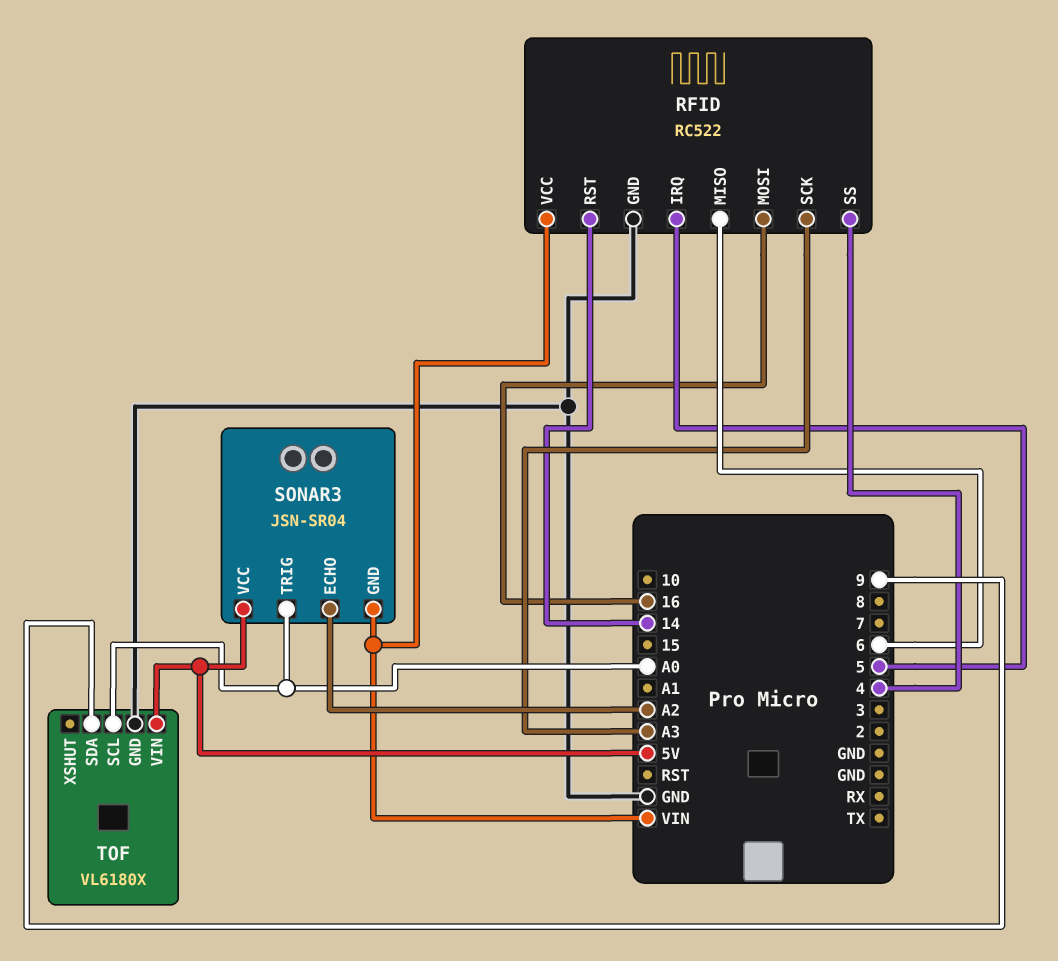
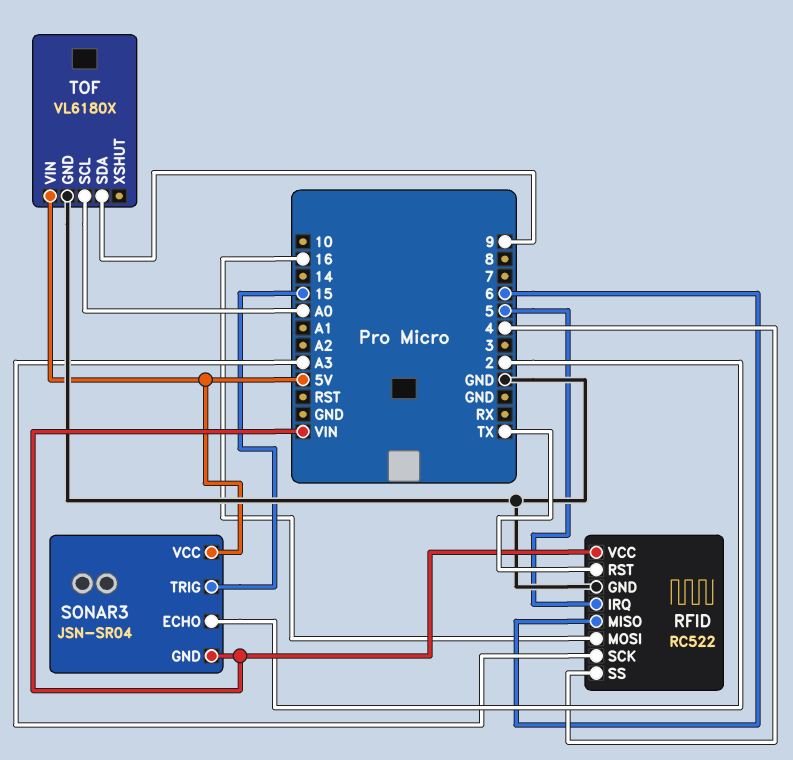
RFID pin RST: 14 -> TX
SONAR3 pin ECHO: A2 -> 2
SONAR3 pin TRIG: A0 -> 15

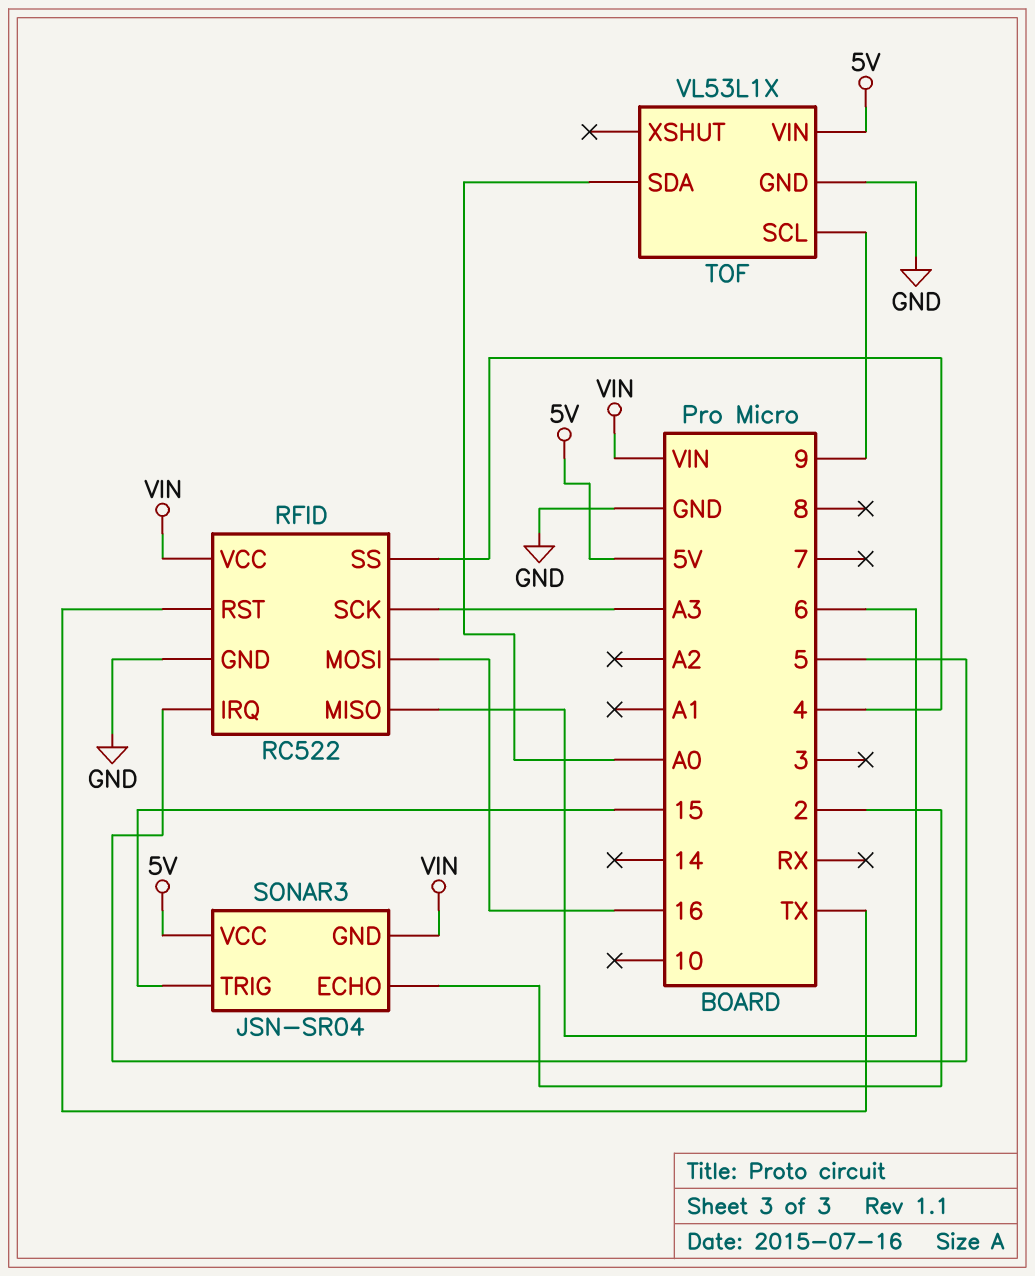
TOF: VL6180X -> VL53L1X
TOF pin SCL: A0 -> 9
TOF pin SDA: 9 -> A0

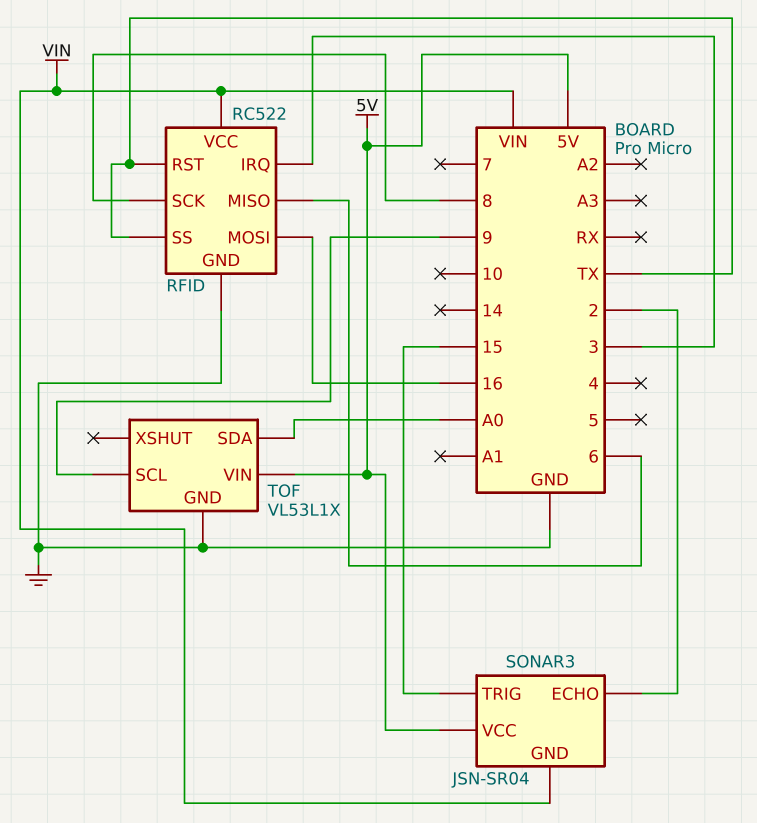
RFID pin IRQ: 5 -> 3
RFID pin SCK: A3 -> 8
RFID pin SS: 4 -> TX

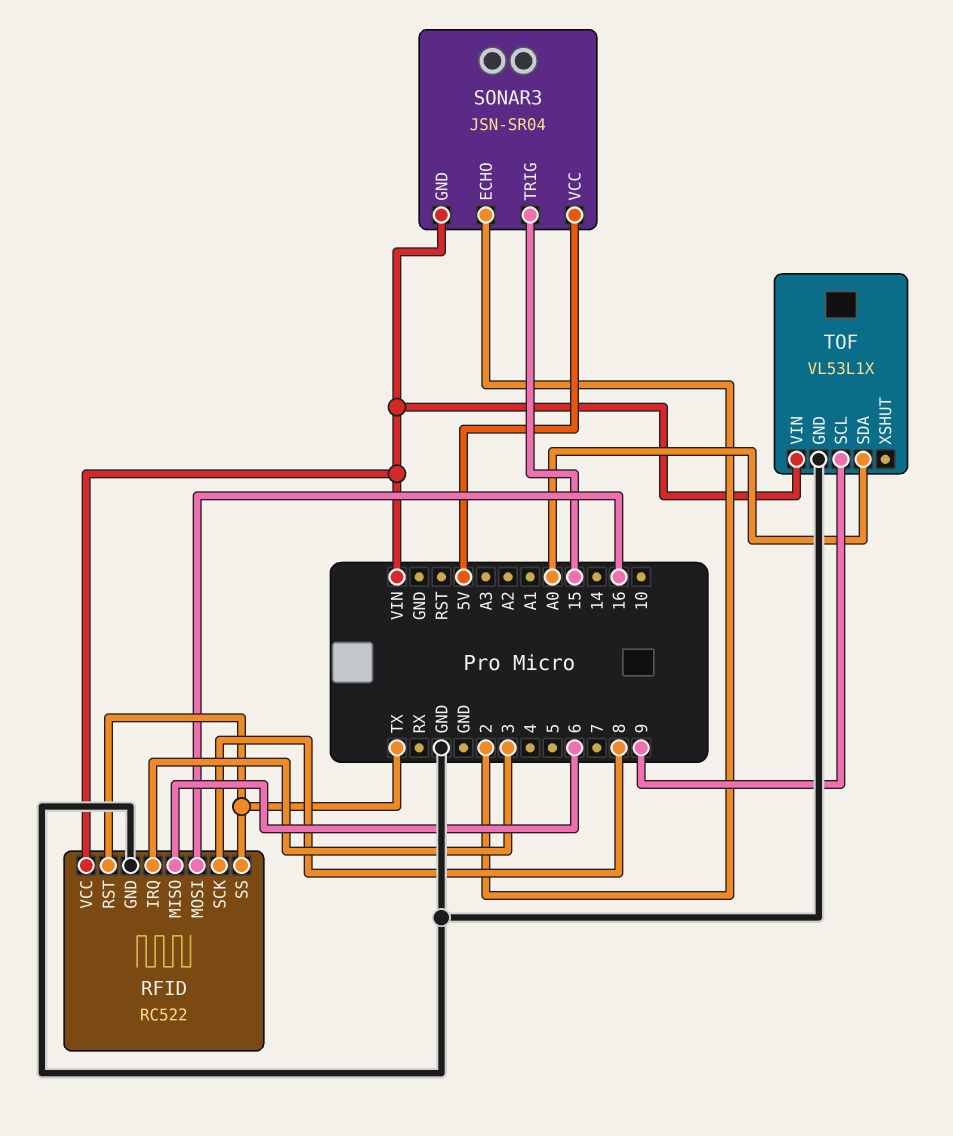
TOF pin VIN: 5V -> VIN

